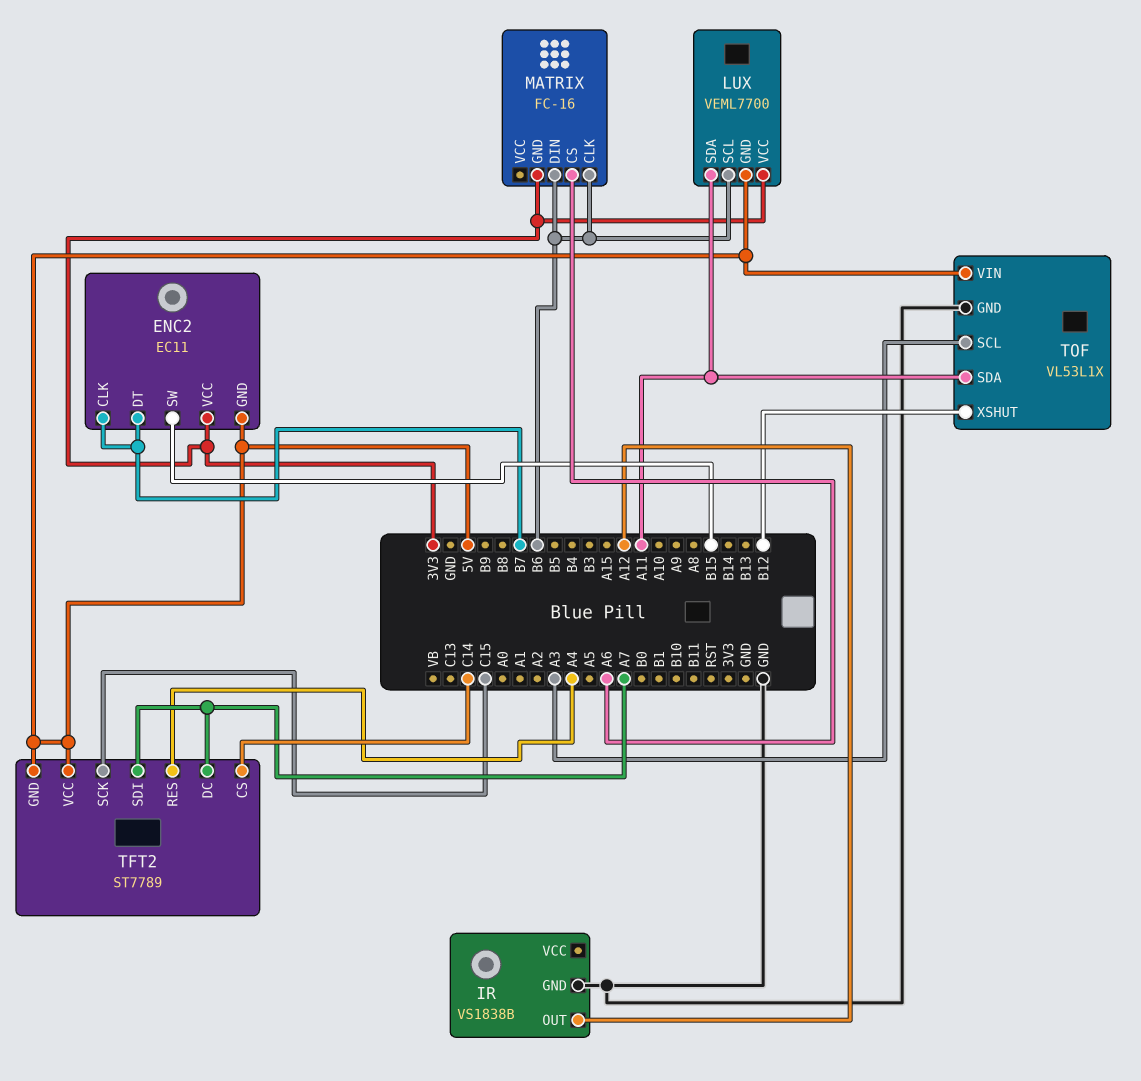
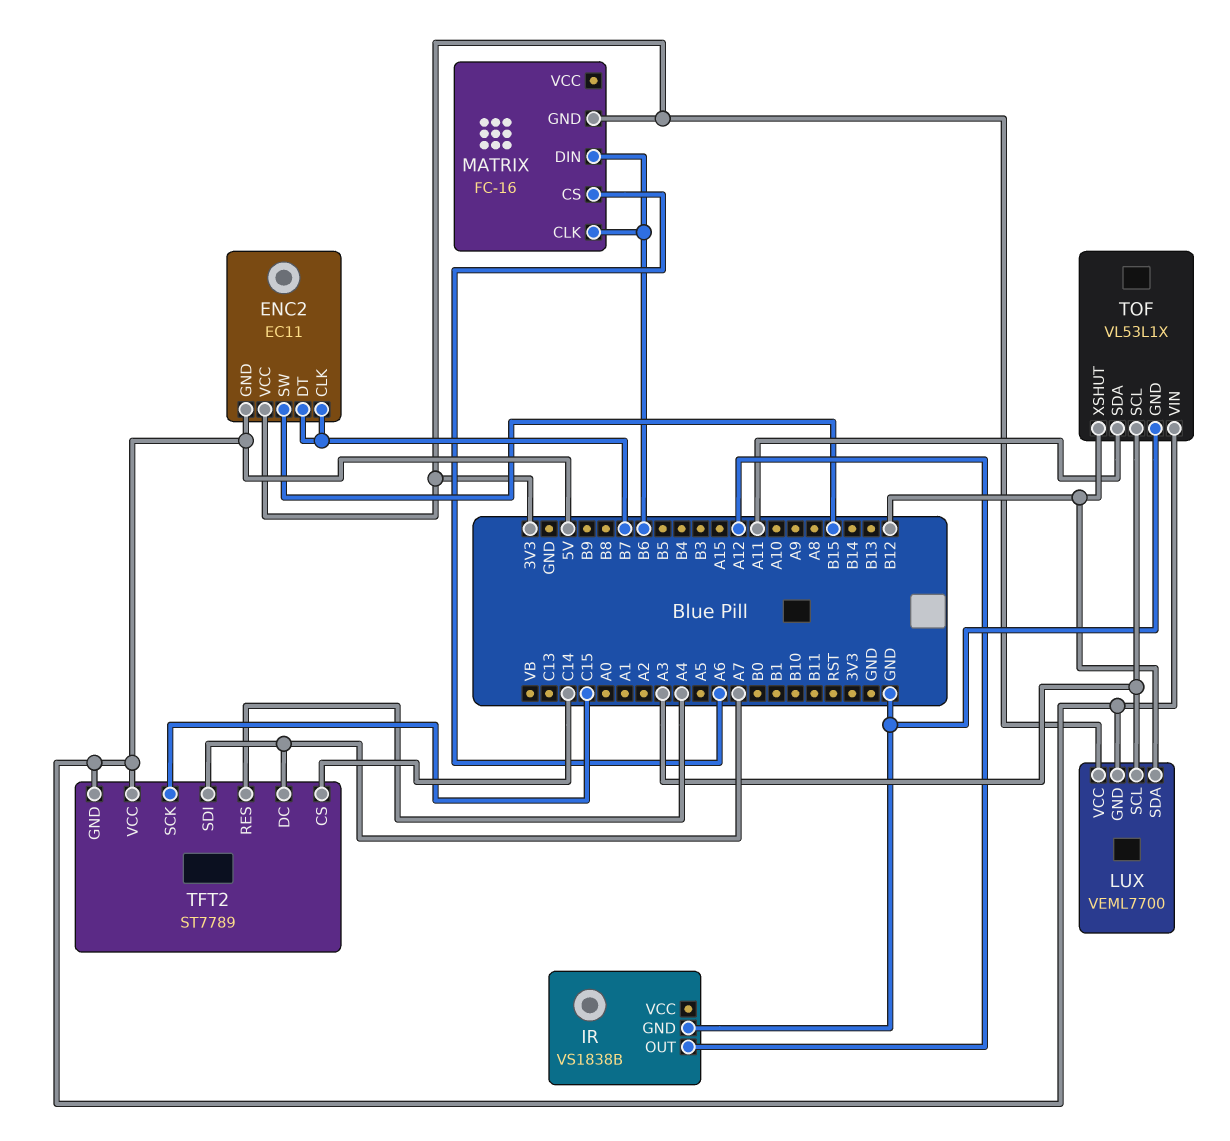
LUX pin SCL: B6 -> A3
LUX pin SDA: A11 -> B12

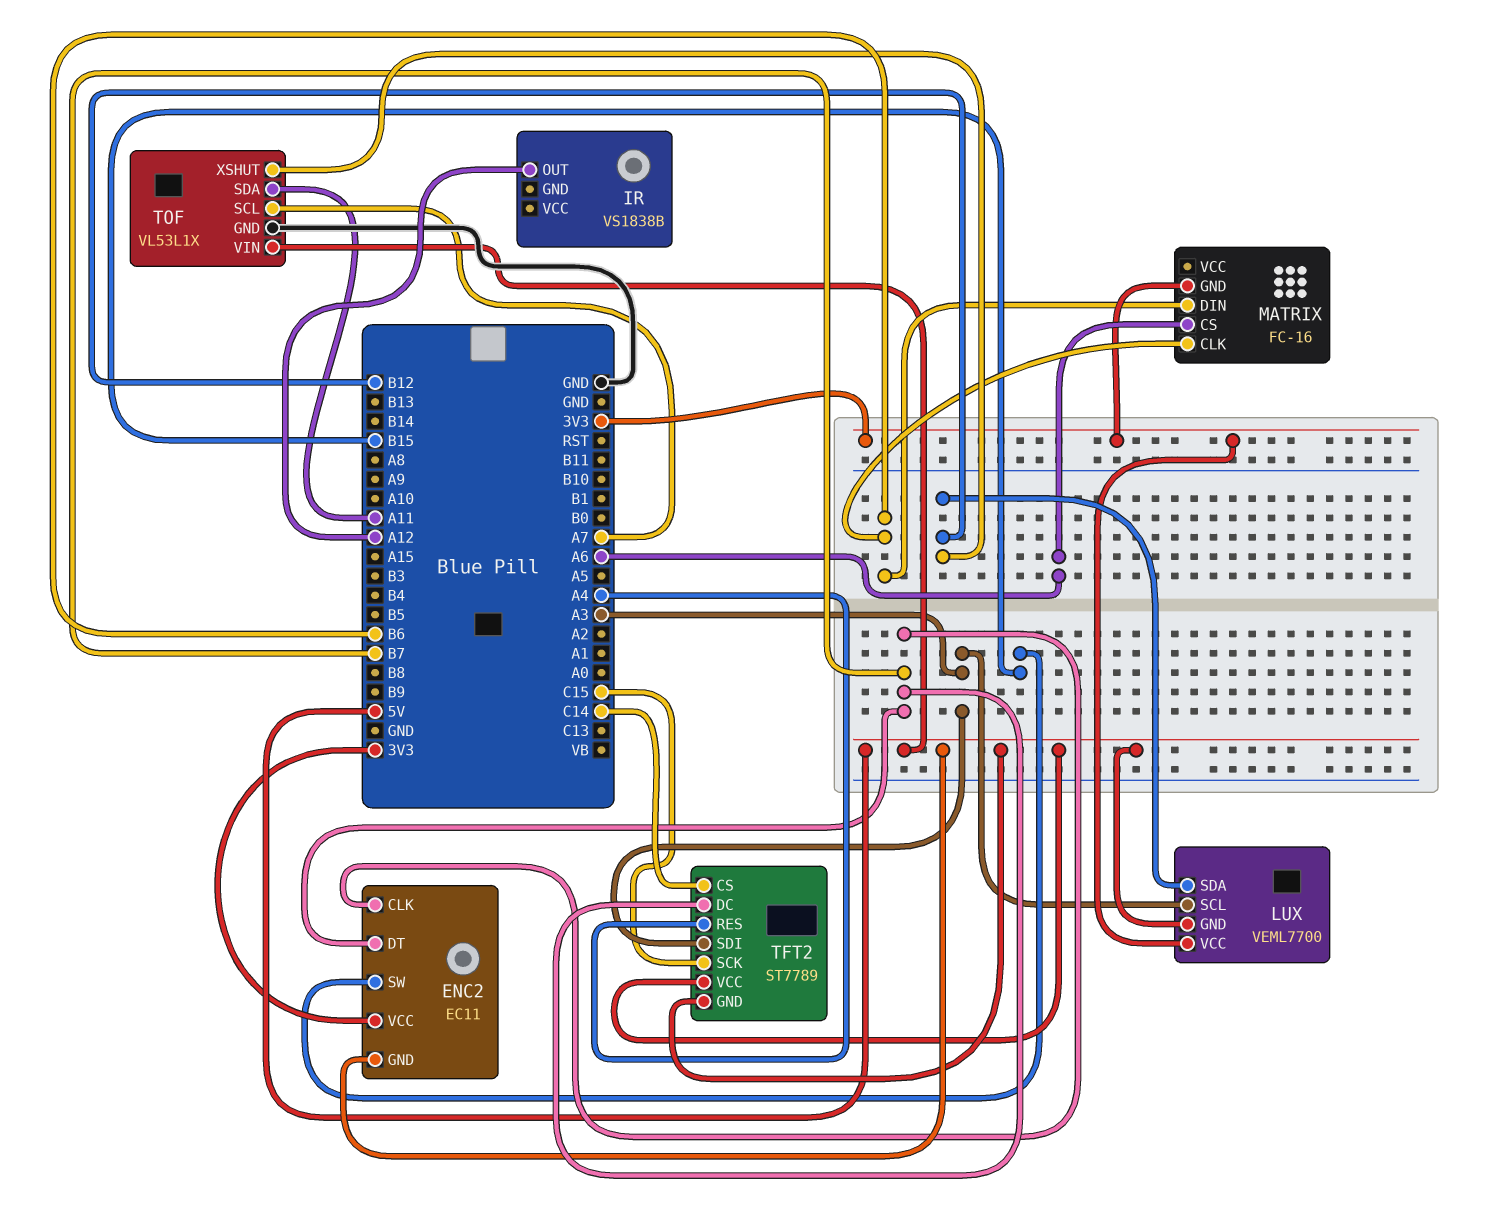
IR pin GND: GND -> none
TFT2 pin DC: A7 -> B7
TFT2 pin SDI: A7 -> A3
TOF pin SCL: A3 -> A7

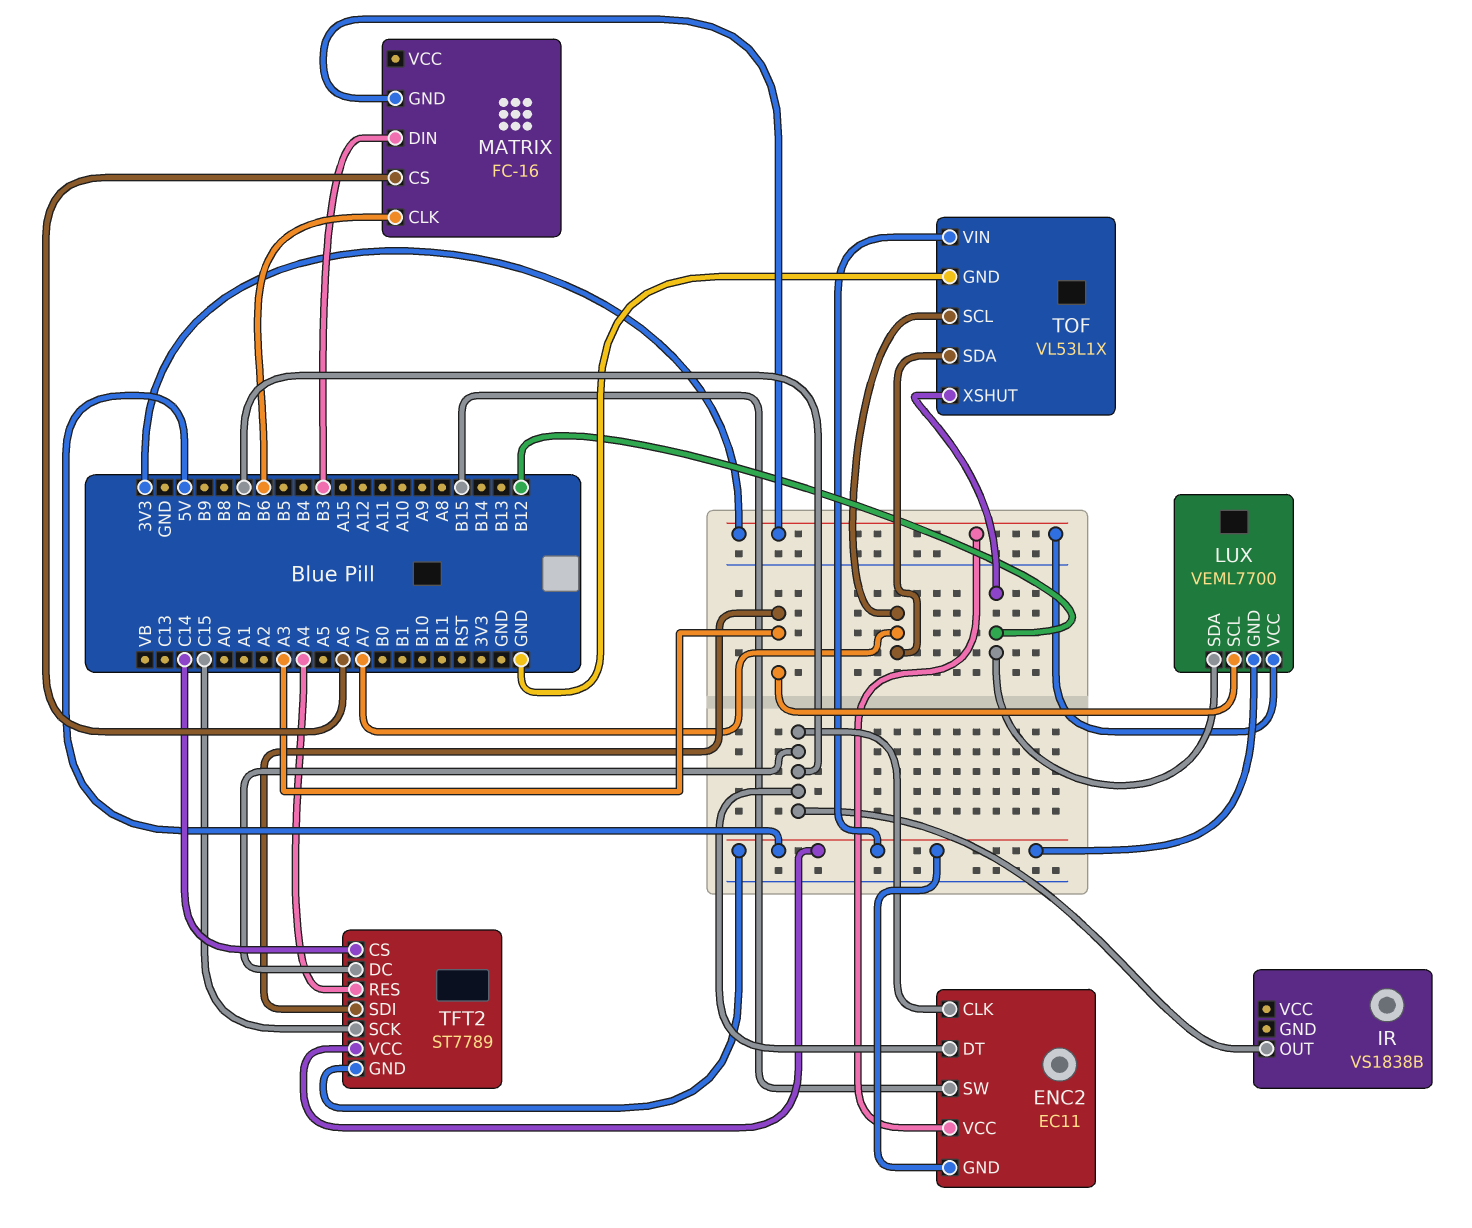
IR pin OUT: A12 -> B7
MATRIX pin DIN: B6 -> B3
TOF pin SDA: A11 -> A7

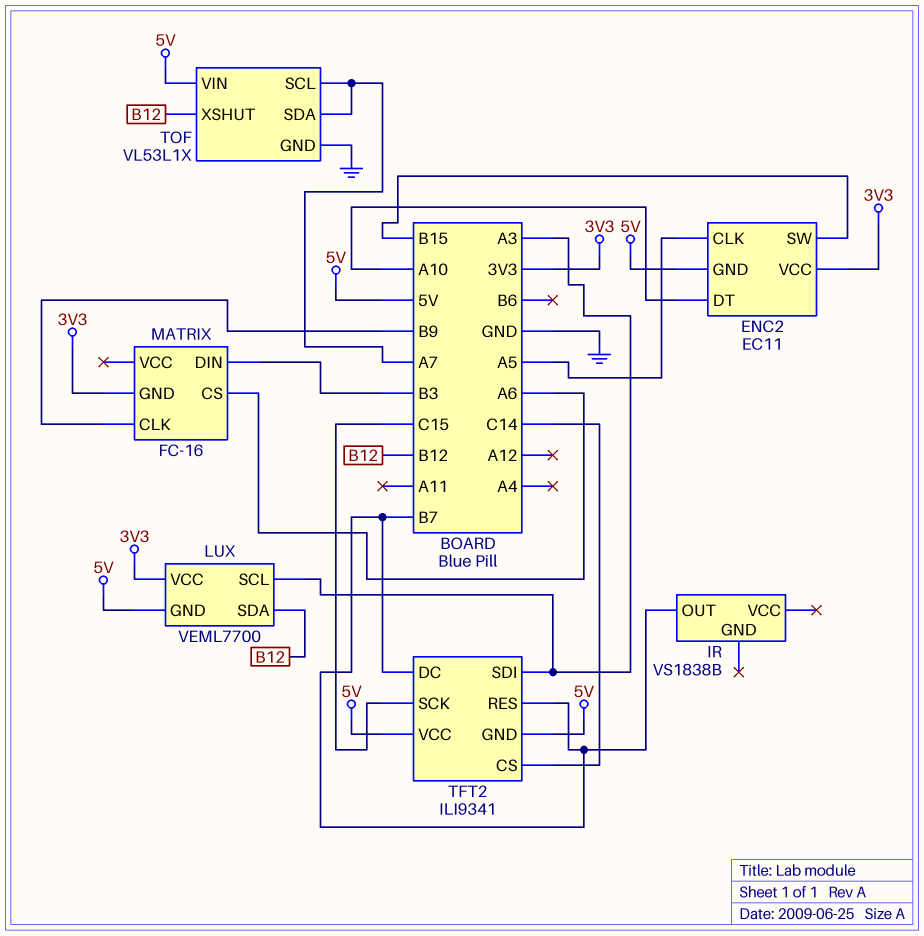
ENC2 pin CLK: B7 -> A5
ENC2 pin DT: B7 -> A10
MATRIX pin CLK: B6 -> B9
TFT2: ST7789 -> ILI9341
TFT2 pin RES: A4 -> B7

